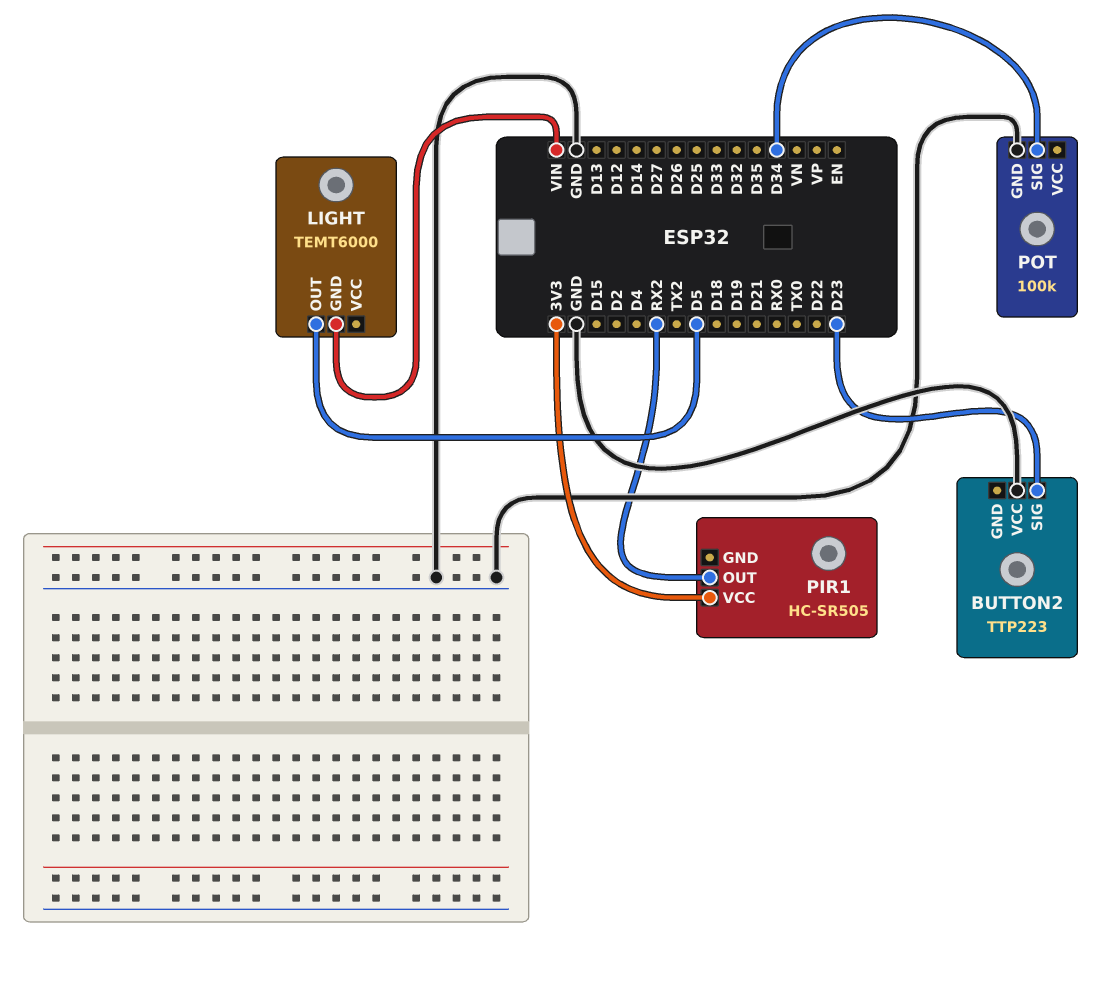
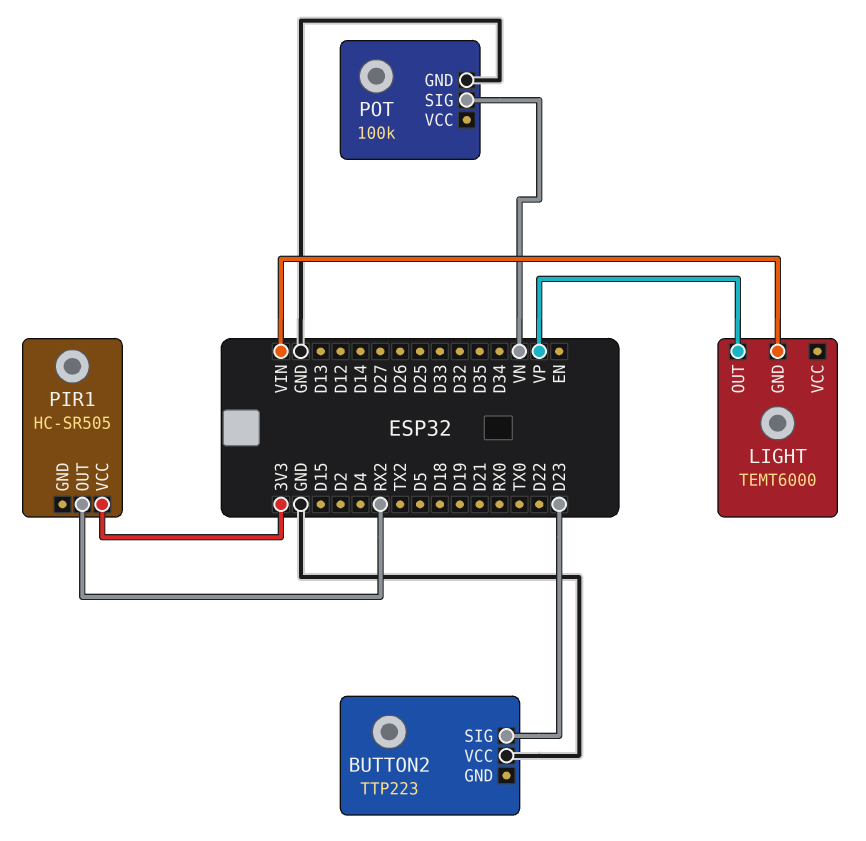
LIGHT pin OUT: D5 -> VP
POT pin SIG: D34 -> VN

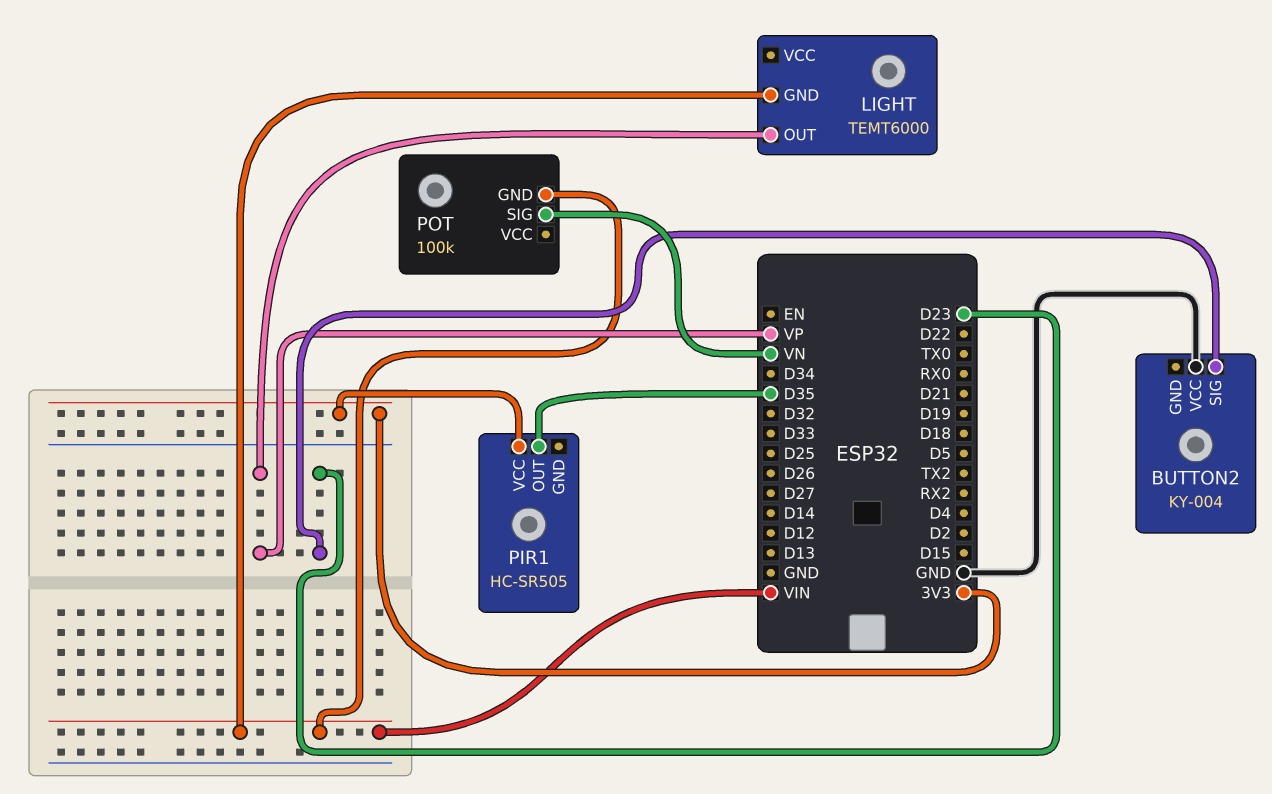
BUTTON2: TTP223 -> KY-004
PIR1 pin OUT: RX2 -> D35
POT pin GND: GND -> VIN

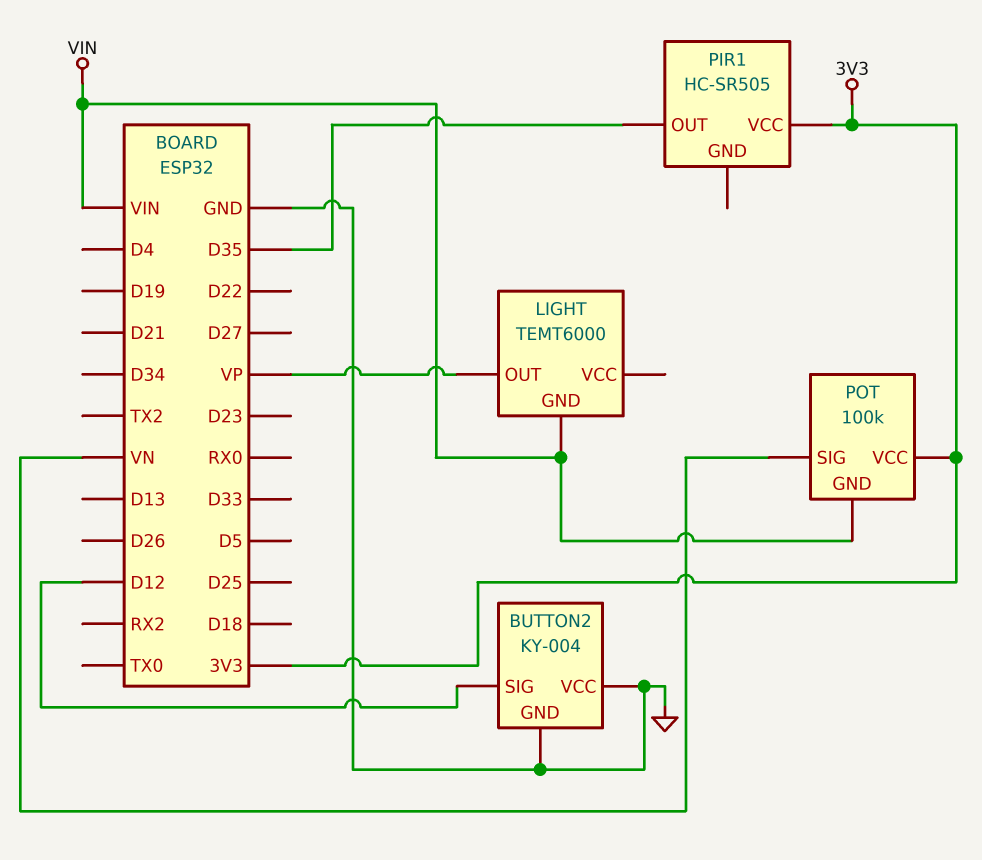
BUTTON2 pin GND: none -> GND
BUTTON2 pin SIG: D23 -> D12
POT pin VCC: none -> 3V3

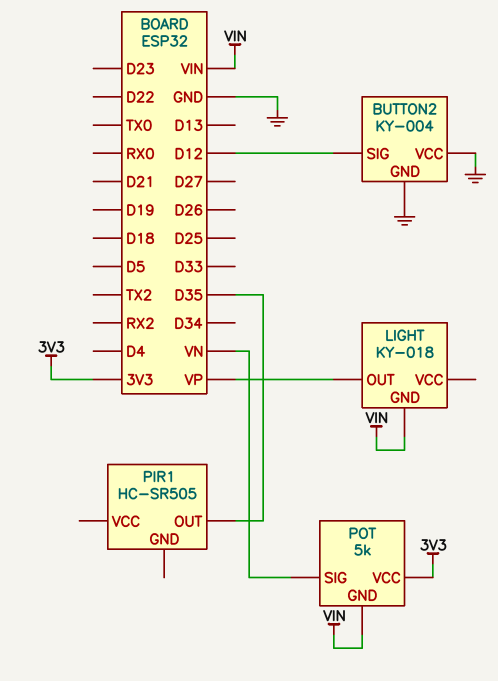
LIGHT: TEMT6000 -> KY-018
PIR1 pin VCC: 3V3 -> none
POT: 100k -> 5k

